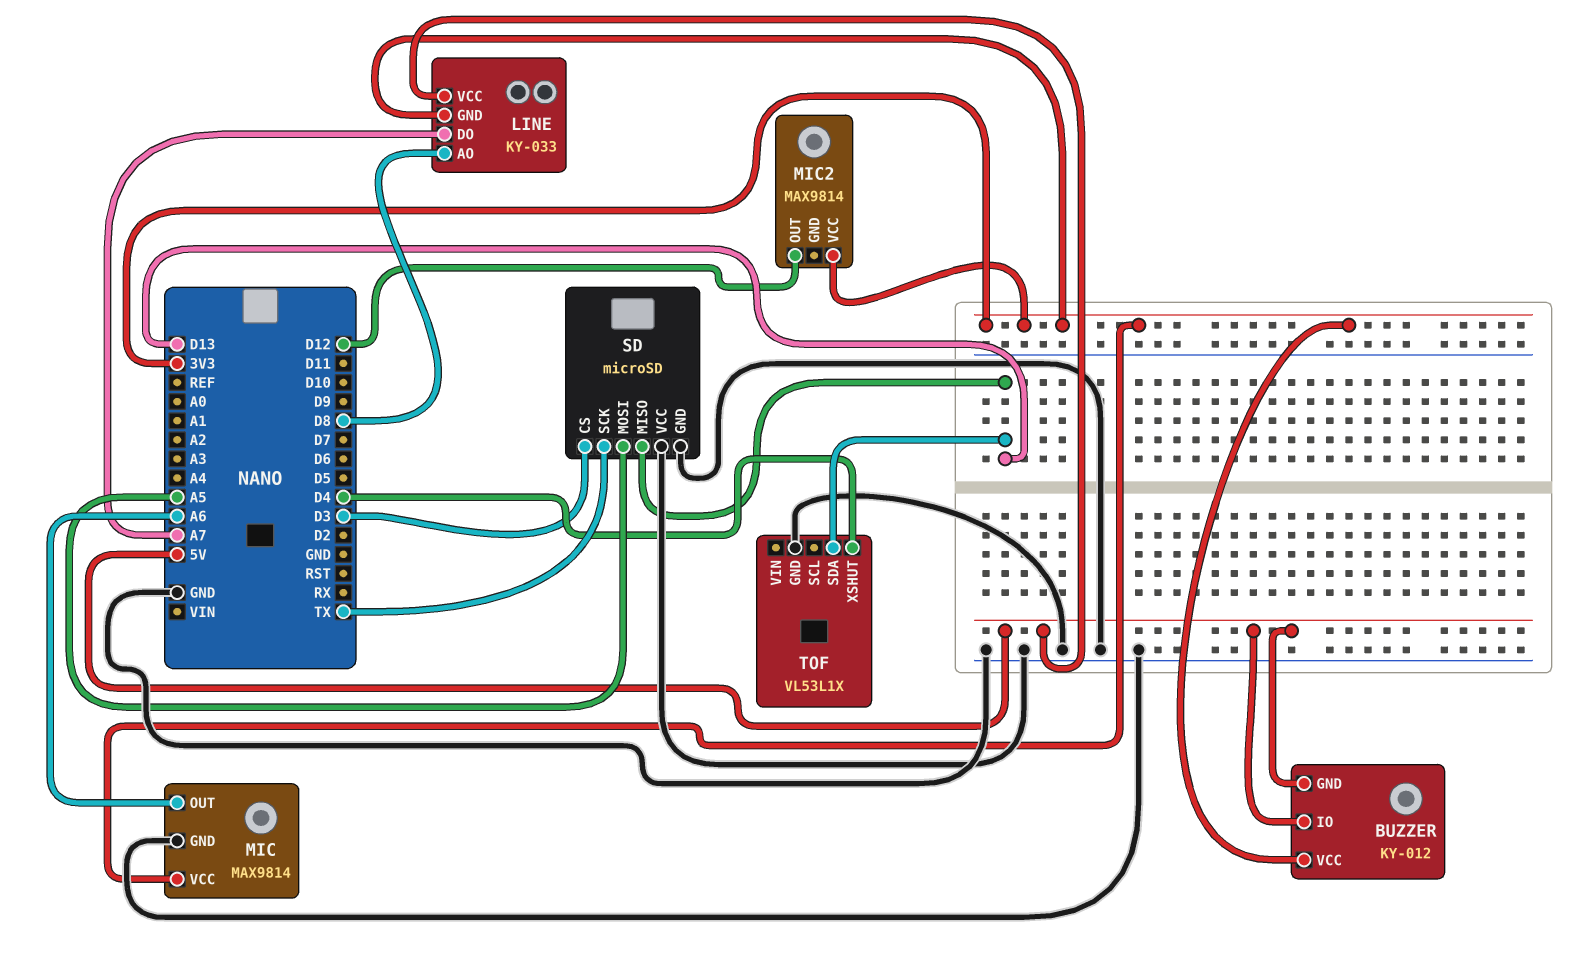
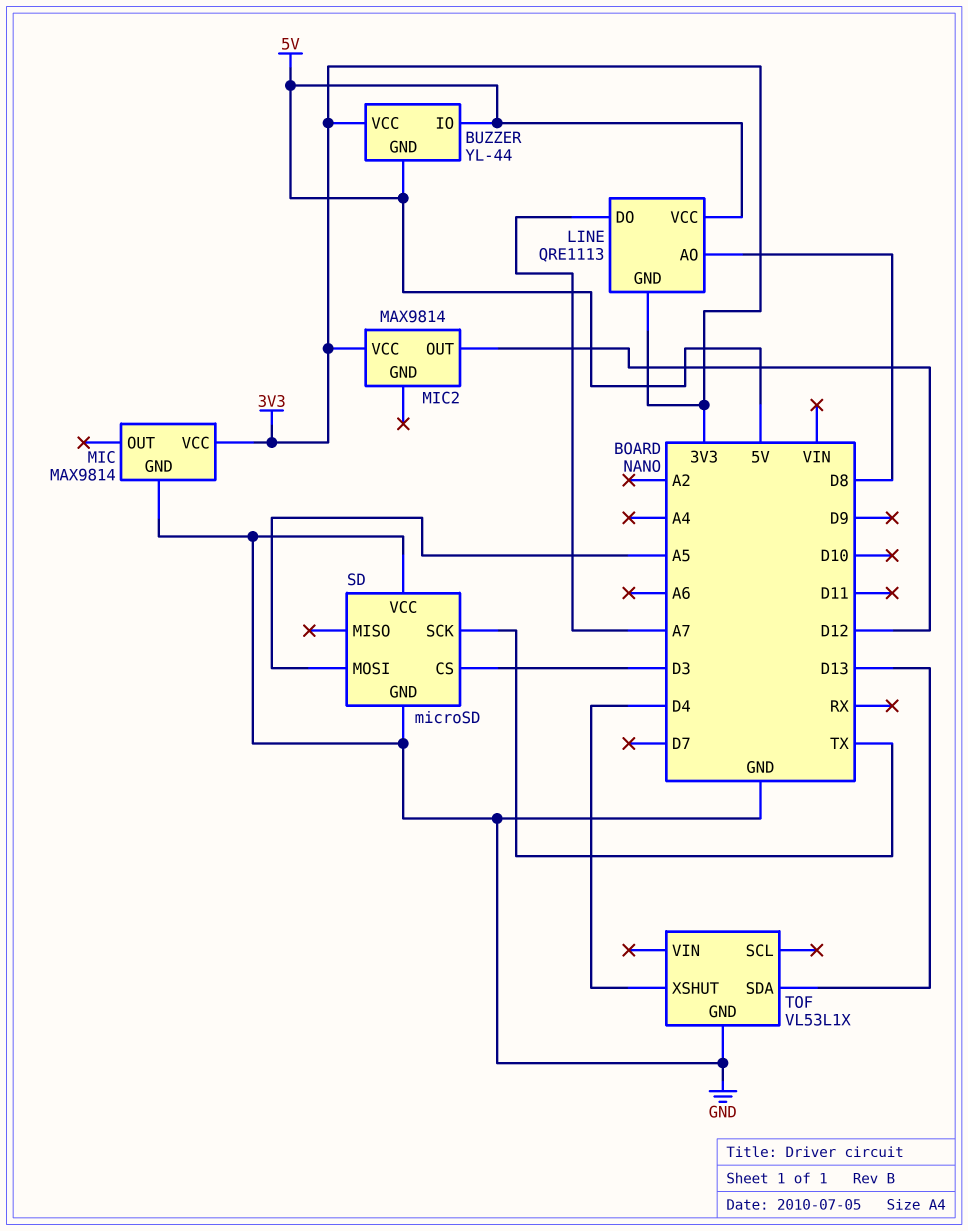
BUZZER: KY-012 -> YL-44
LINE: KY-033 -> QRE1113
MIC pin OUT: A6 -> none
SD pin MISO: D13 -> none

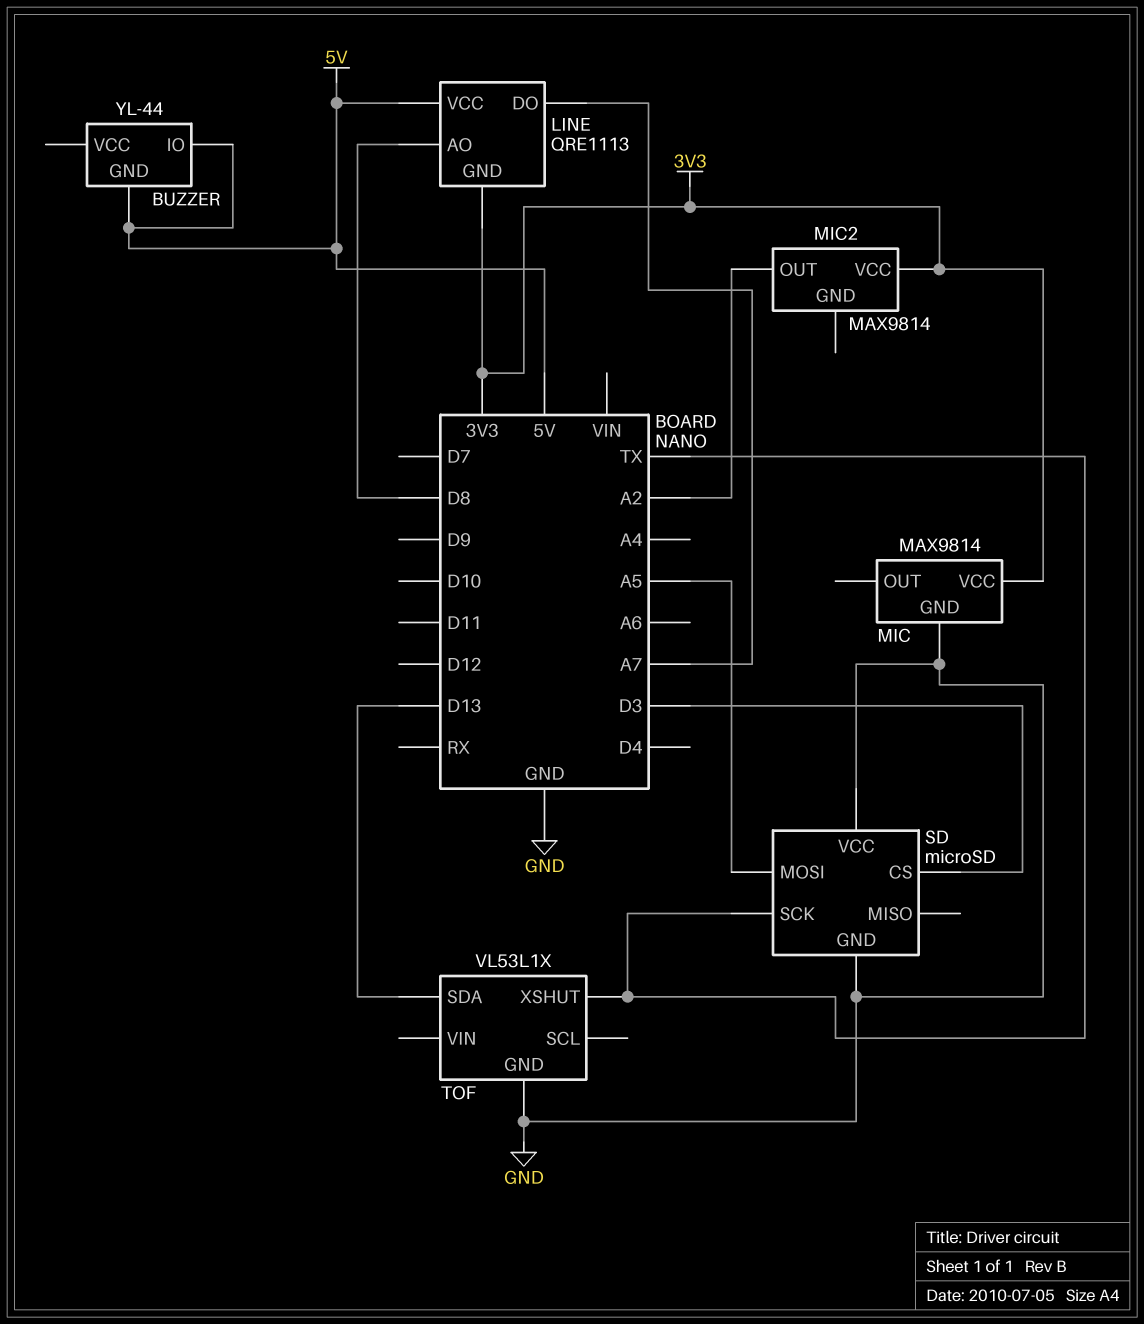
BUZZER pin VCC: 3V3 -> none
MIC2 pin OUT: D12 -> A2
TOF pin XSHUT: D4 -> TX

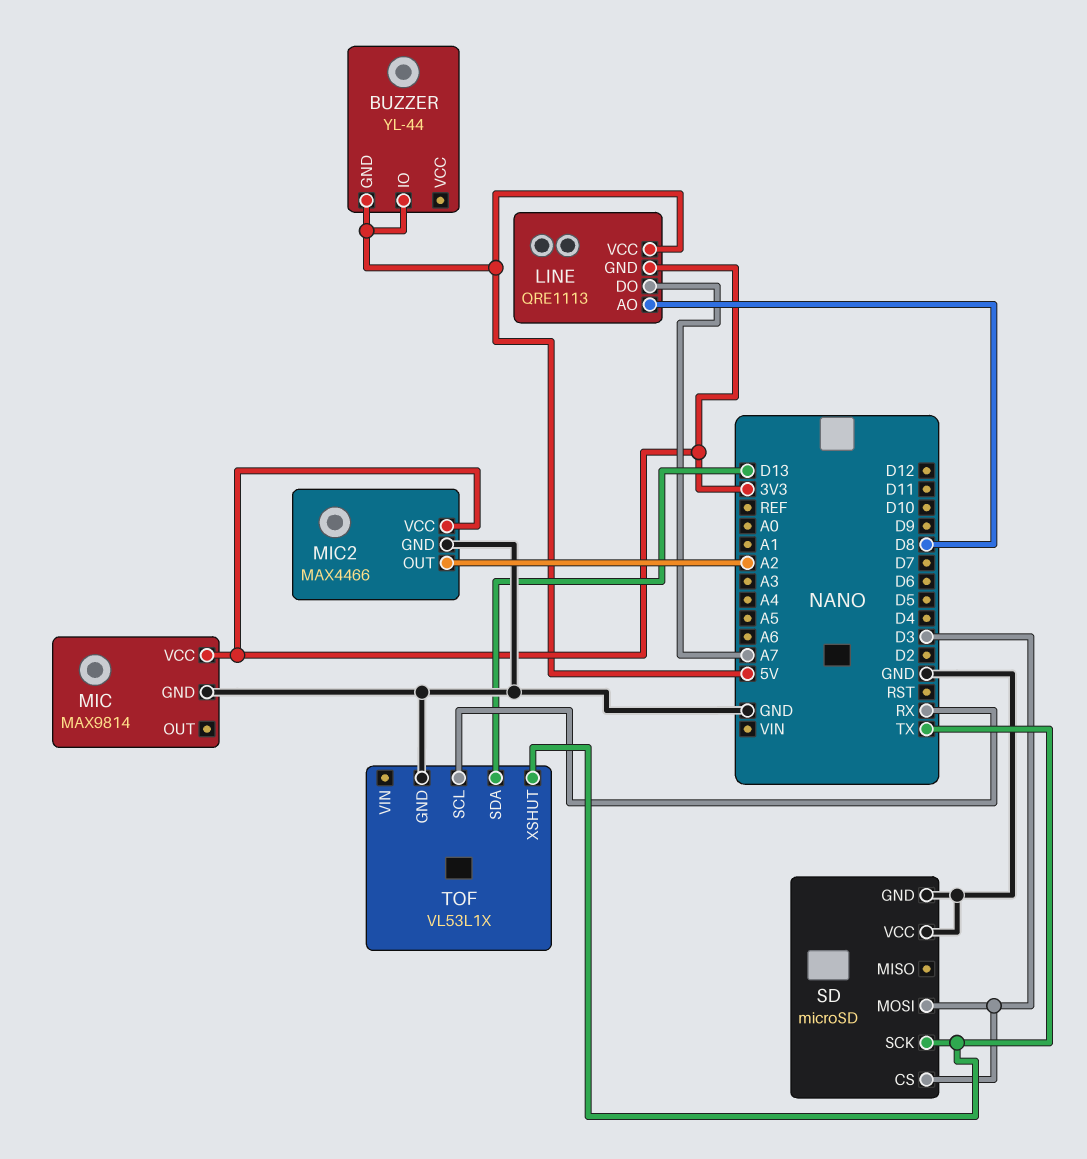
MIC2: MAX9814 -> MAX4466
MIC2 pin GND: none -> GND
SD pin MOSI: A5 -> D3
TOF pin SCL: none -> RX

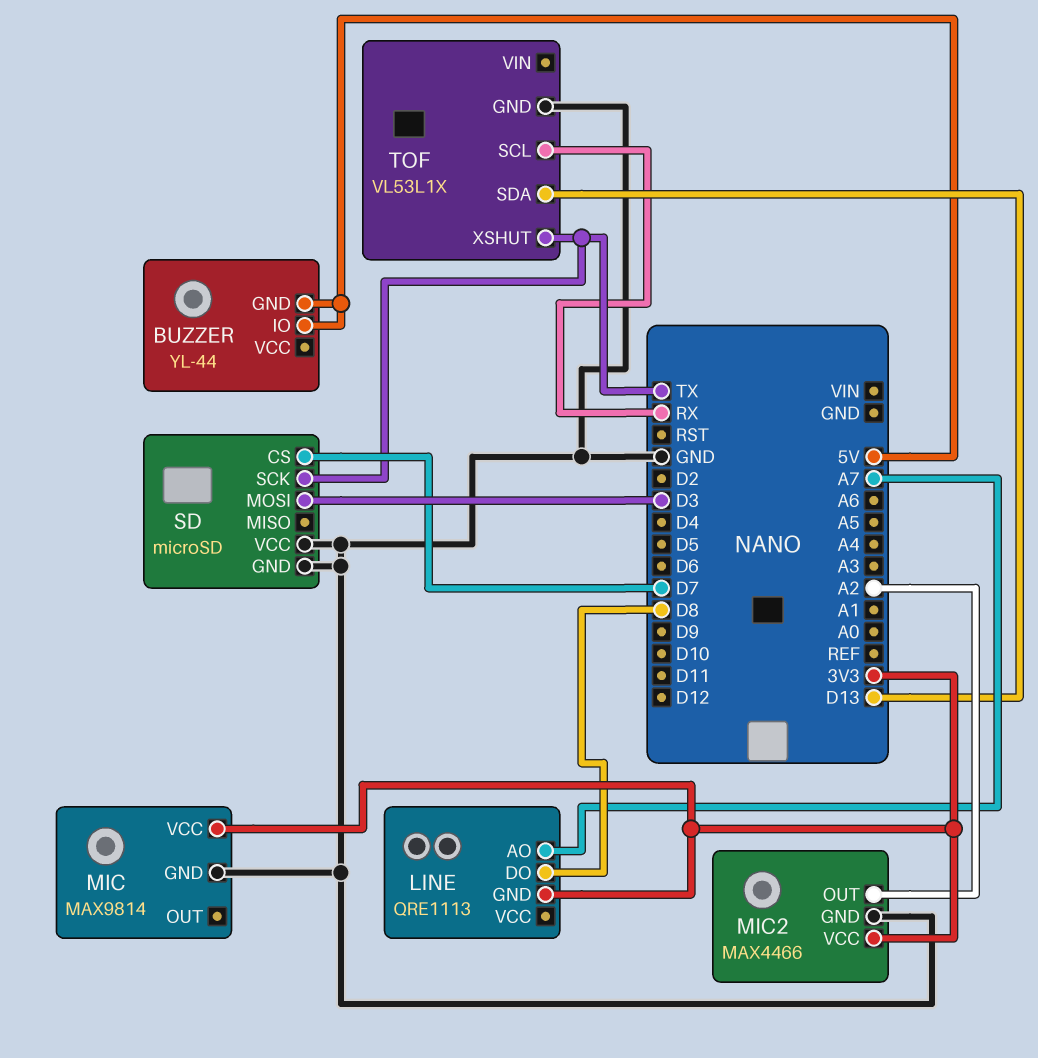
LINE pin AO: D8 -> A7
LINE pin DO: A7 -> D8
LINE pin VCC: 5V -> none
SD pin CS: D3 -> D7

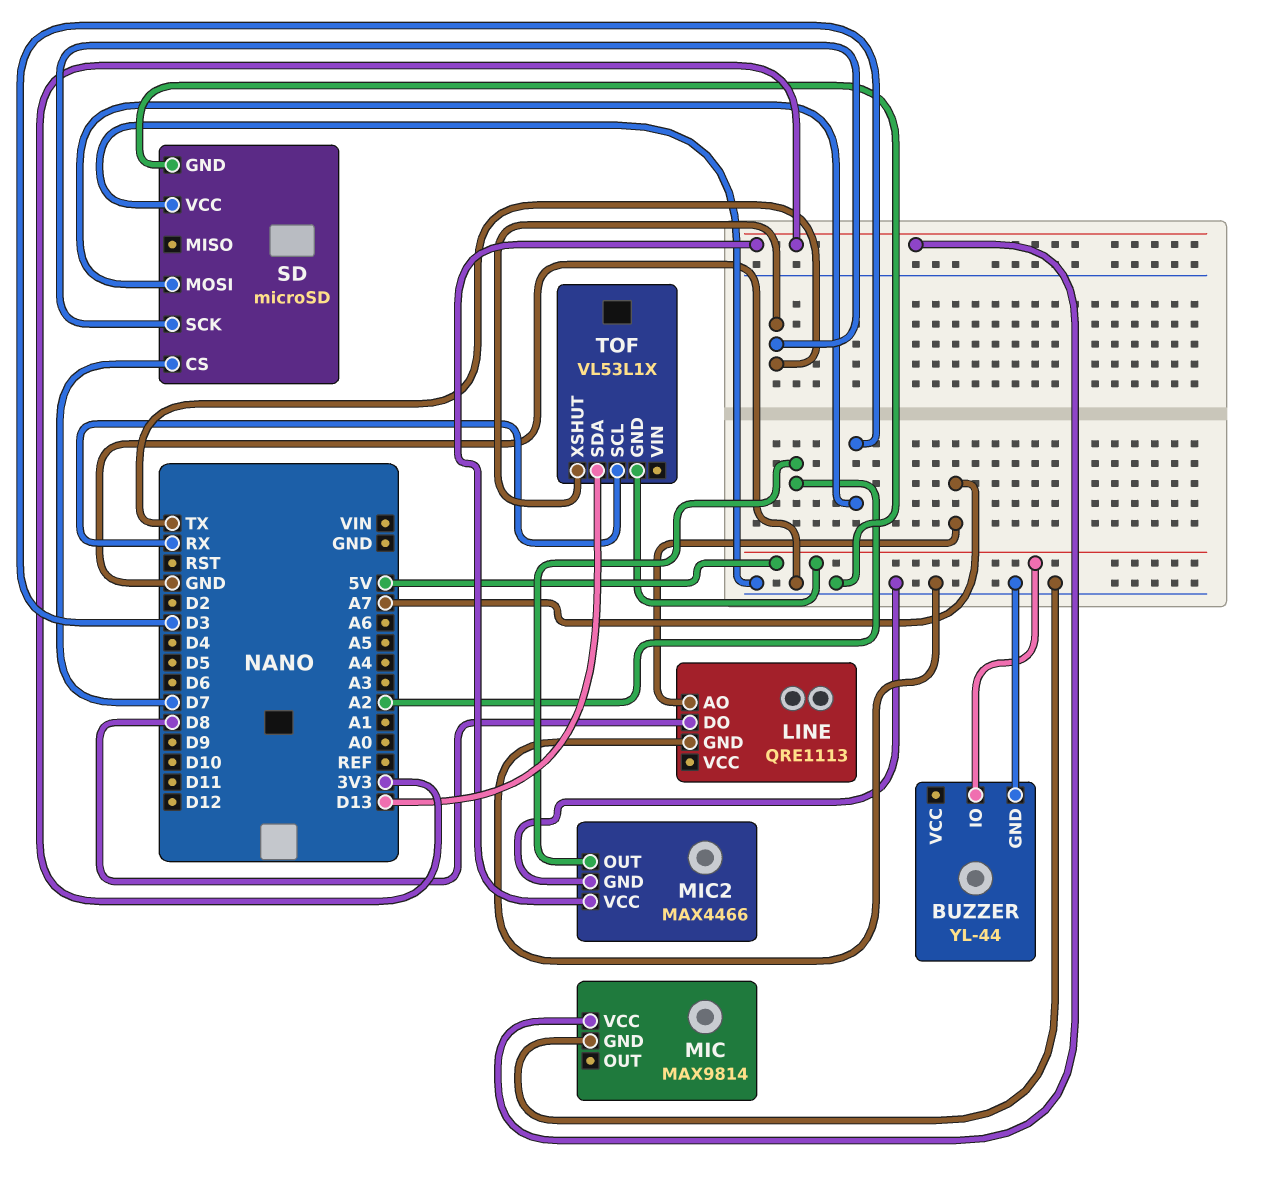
BUZZER pin GND: 5V -> GND
LINE pin GND: 3V3 -> GND
TOF pin GND: GND -> 5V

